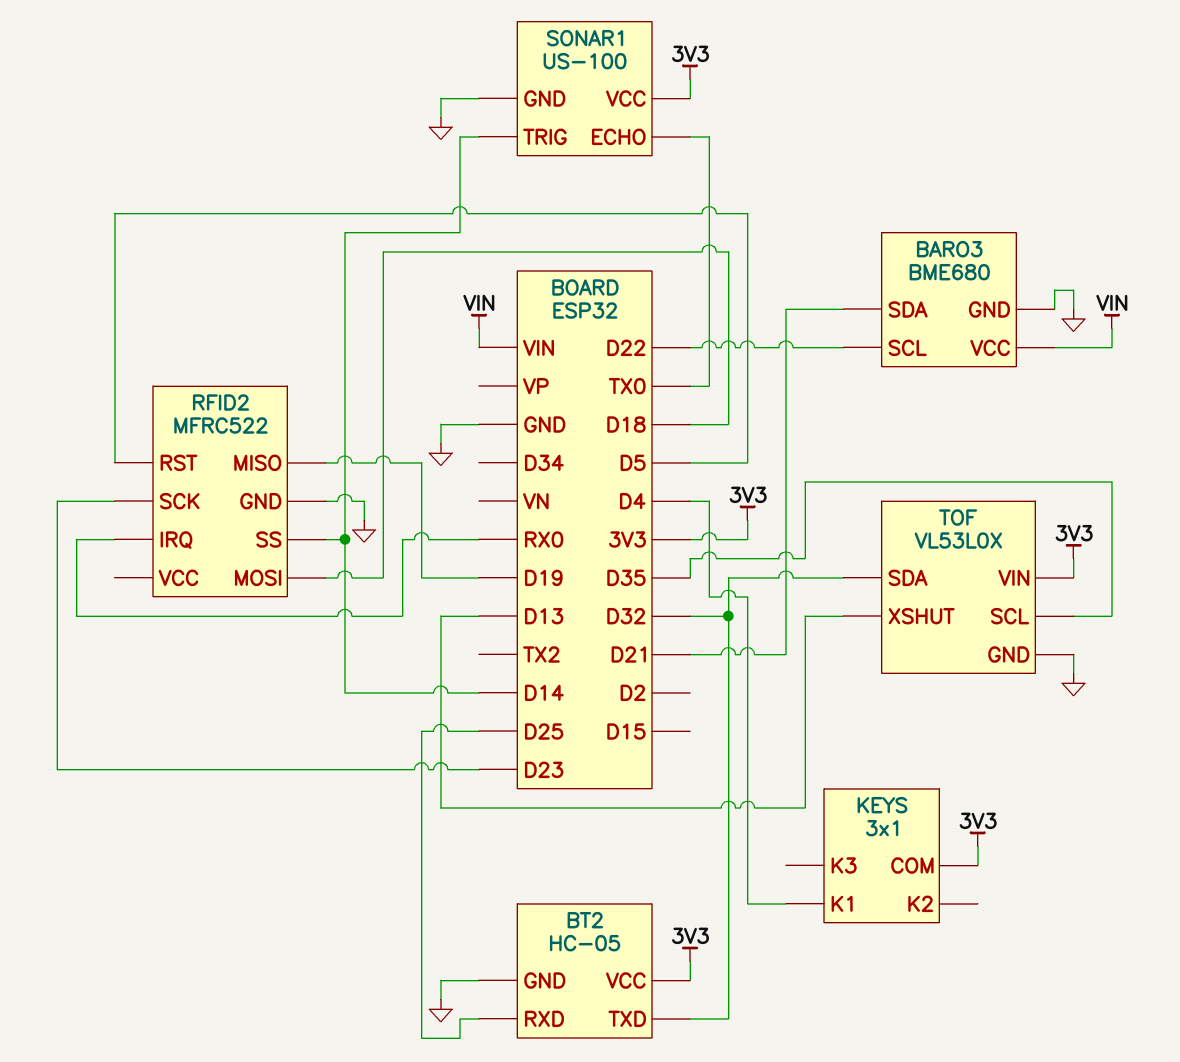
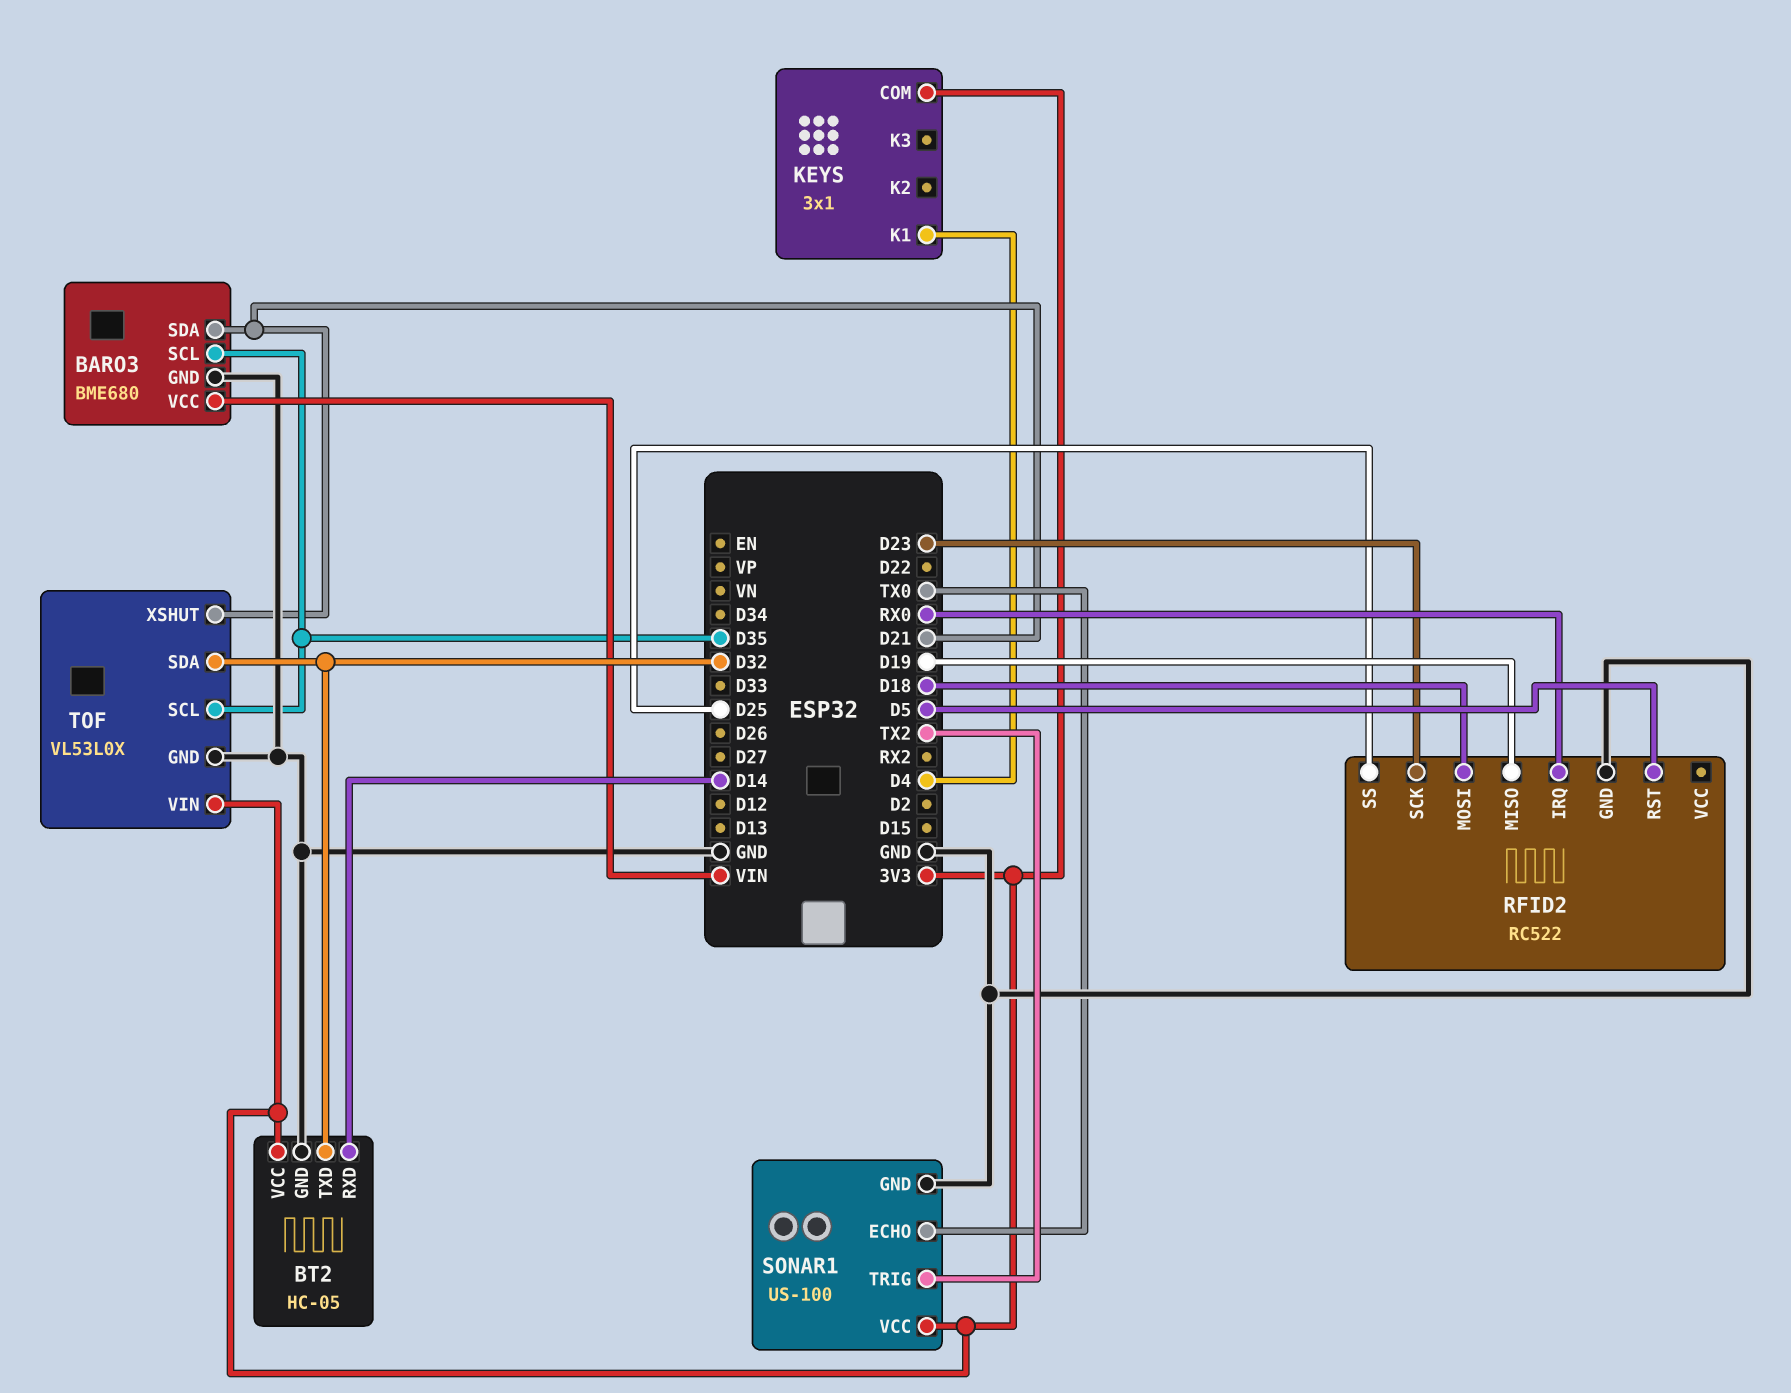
BARO3 pin SCL: D22 -> D35
BT2 pin RXD: D25 -> D14
RFID2: MFRC522 -> RC522
RFID2 pin SS: D14 -> D25
SONAR1 pin TRIG: D14 -> TX2
TOF pin XSHUT: D13 -> D21

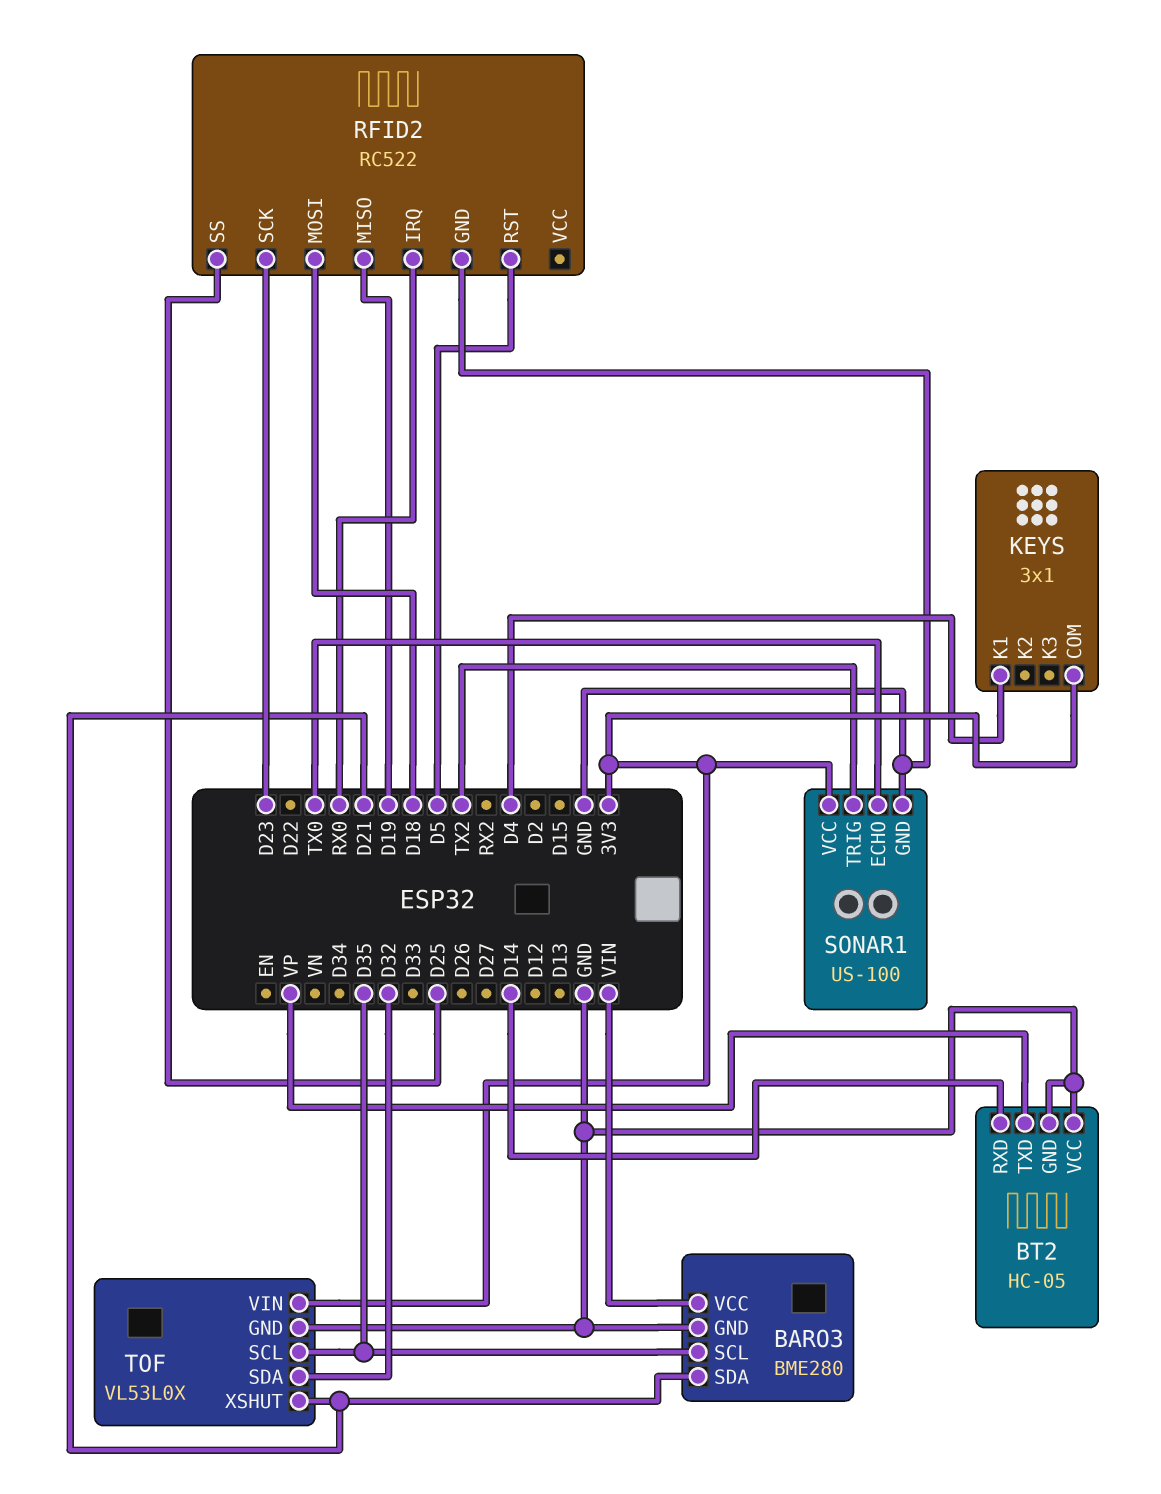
BARO3: BME680 -> BME280
BT2 pin TXD: D32 -> VP
BT2 pin VCC: 3V3 -> GND

